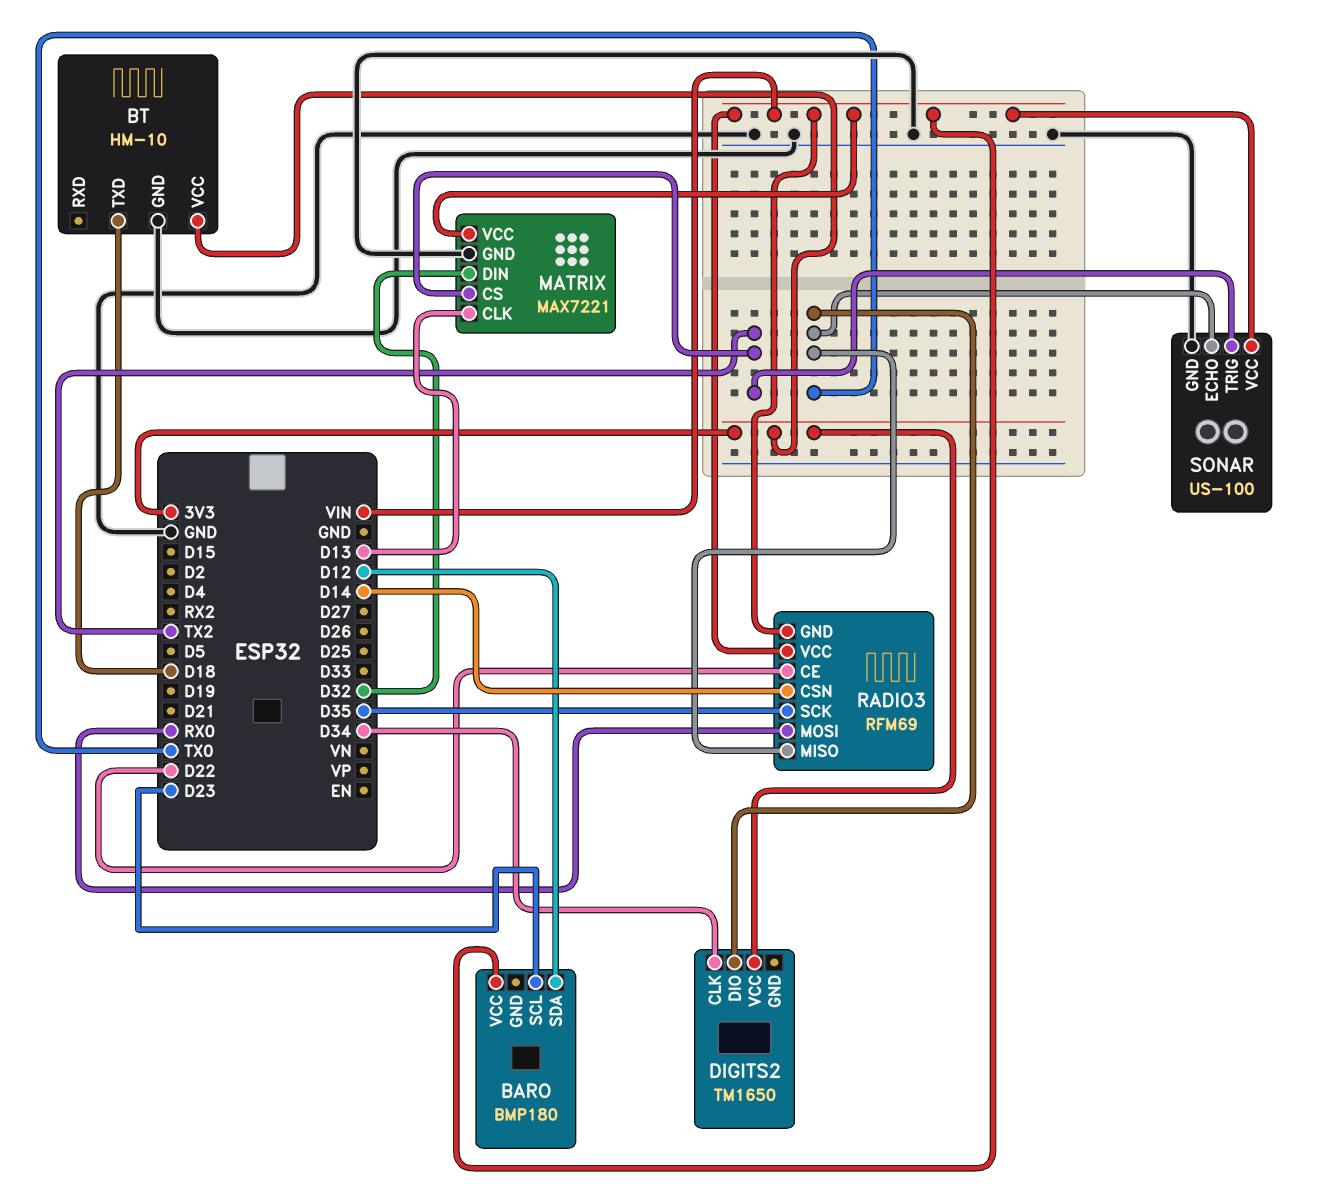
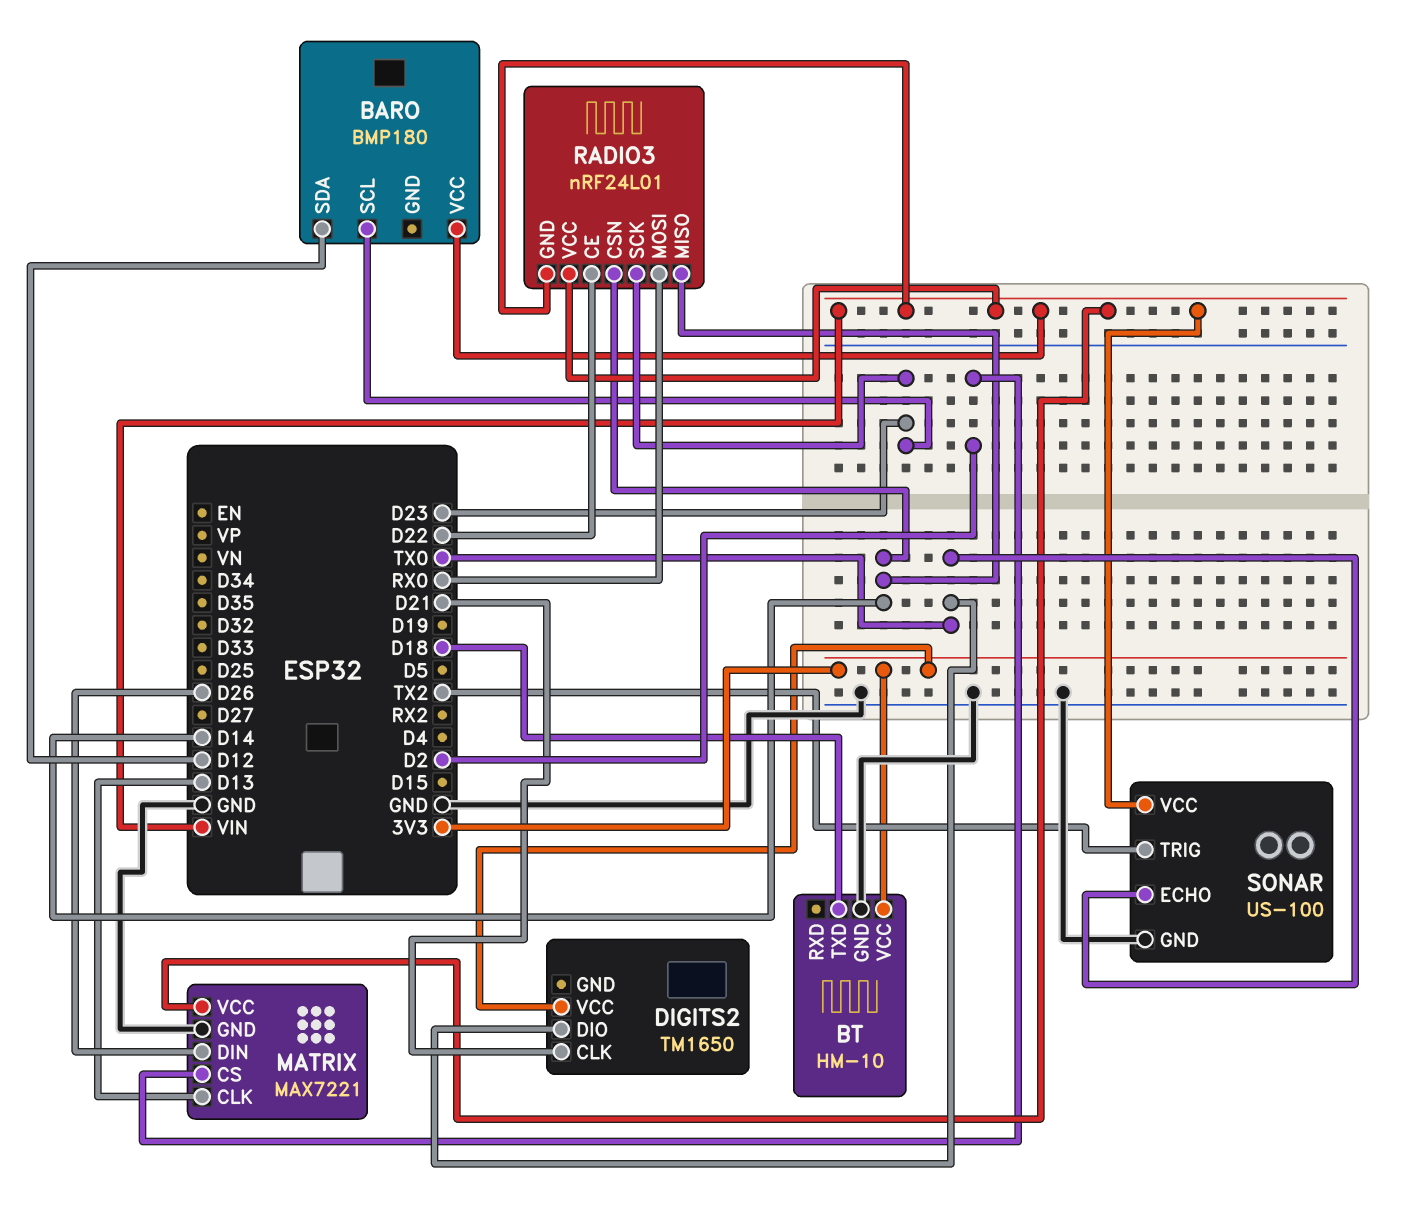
DIGITS2 pin CLK: D34 -> D21
MATRIX pin CS: TX2 -> D2
MATRIX pin DIN: D32 -> D26
RADIO3: RFM69 -> nRF24L01
RADIO3 pin MISO: TX0 -> D14
RADIO3 pin SCK: D35 -> D23

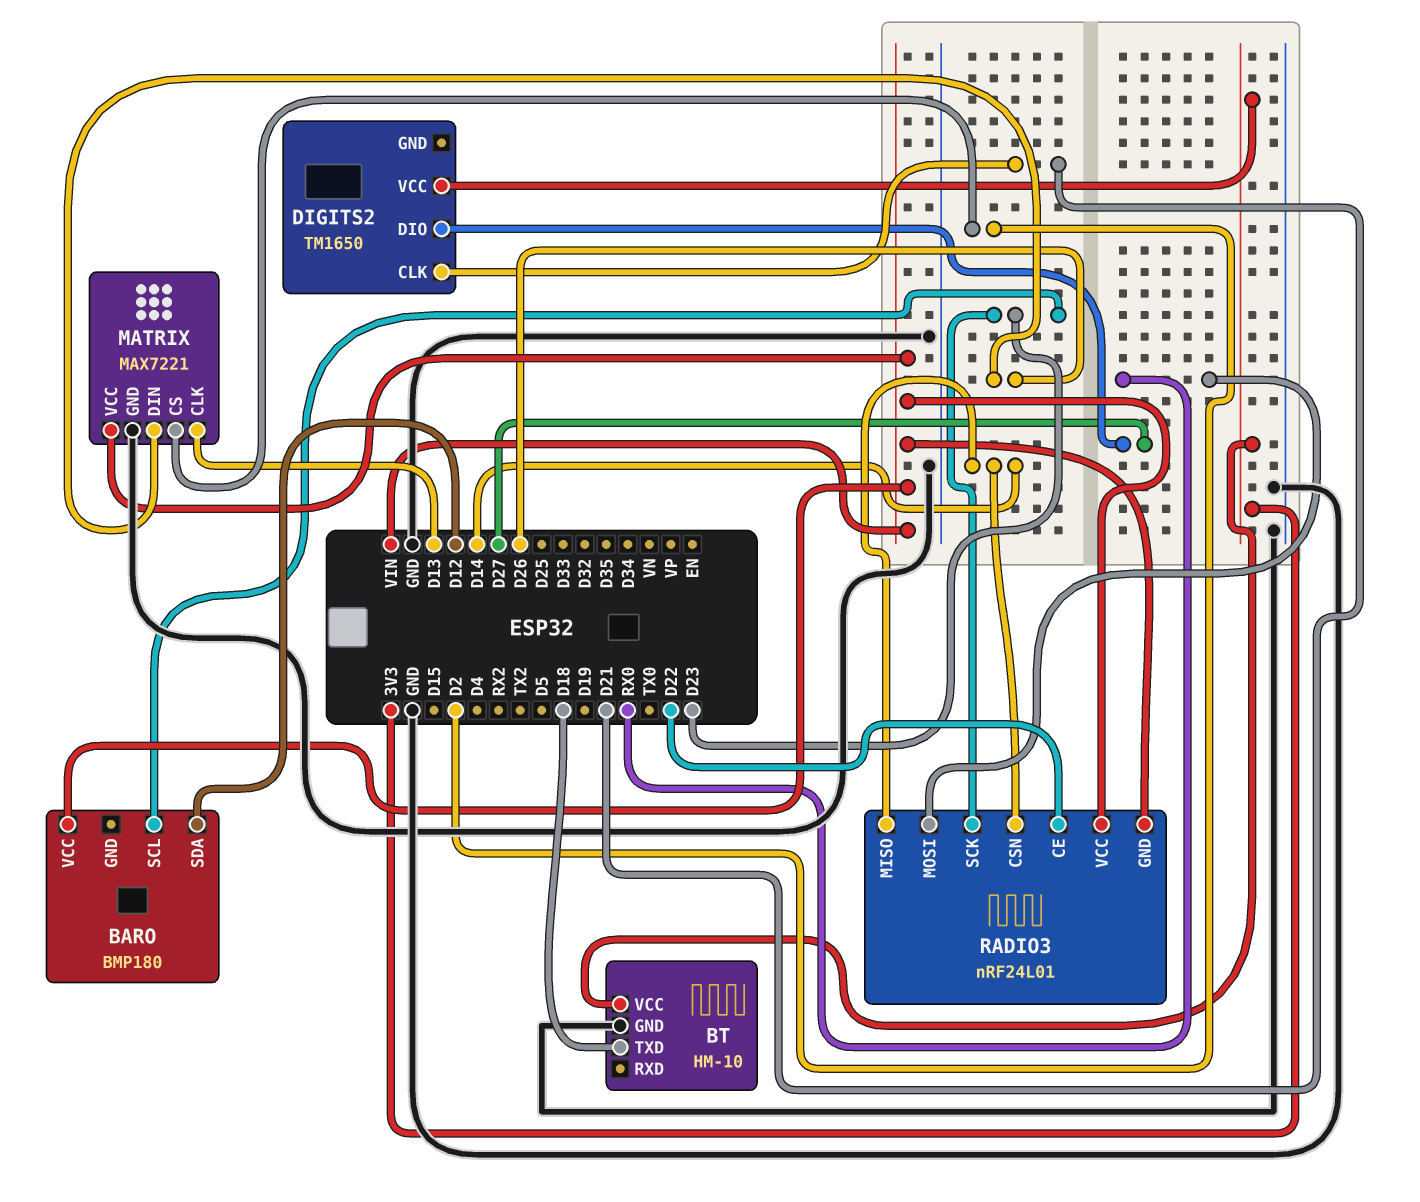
DIGITS2 pin DIO: TX0 -> D27
SONAR: US-100 -> none
SONAR pin ECHO: TX0 -> none
SONAR pin GND: GND -> none
SONAR pin TRIG: TX2 -> none
SONAR pin VCC: VIN -> none

